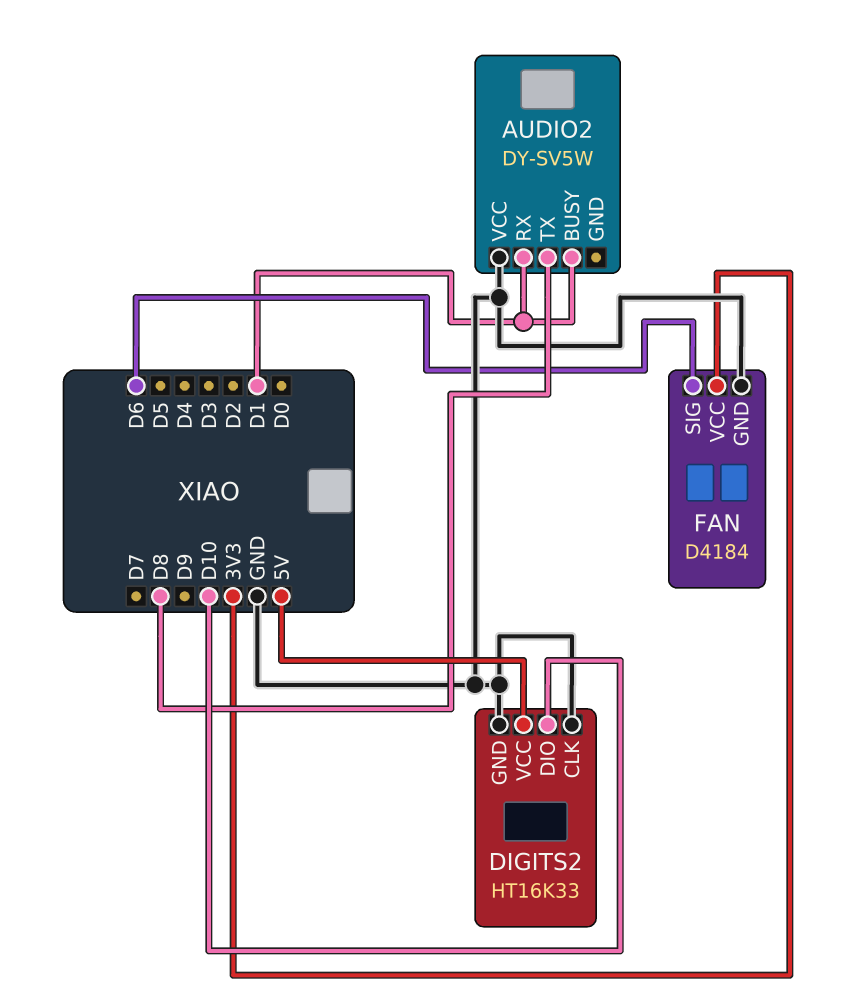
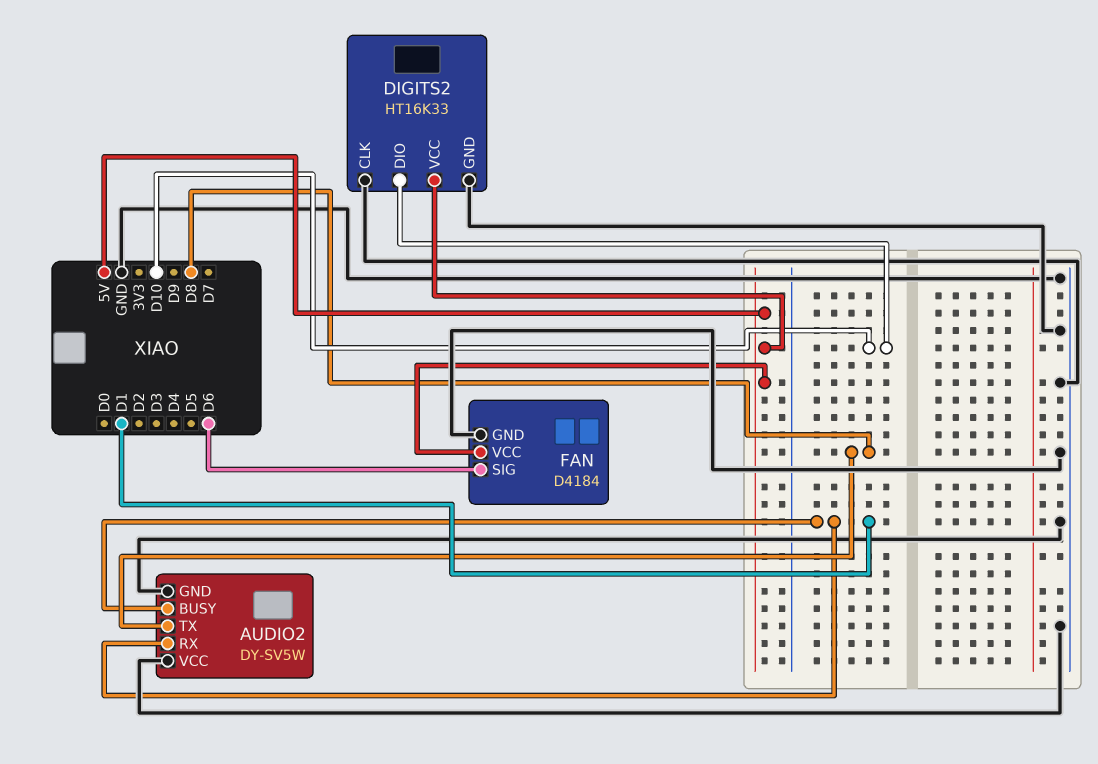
AUDIO2 pin GND: none -> GND
FAN pin VCC: 3V3 -> 5V

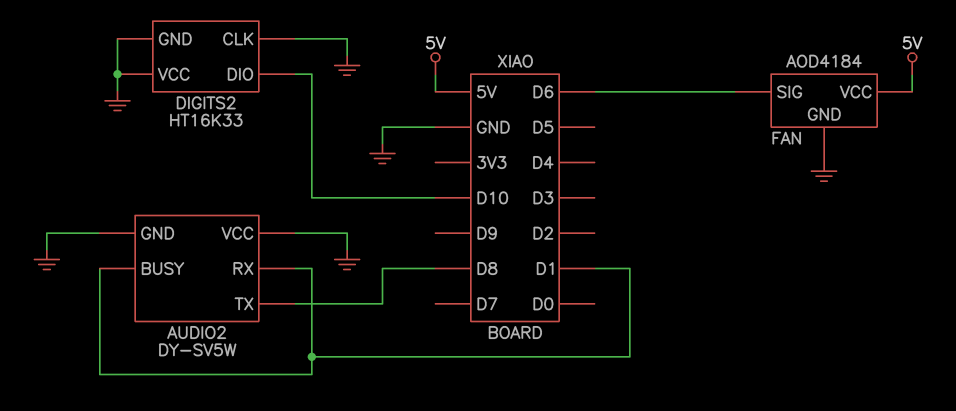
DIGITS2 pin VCC: 5V -> GND
FAN: D4184 -> AOD4184

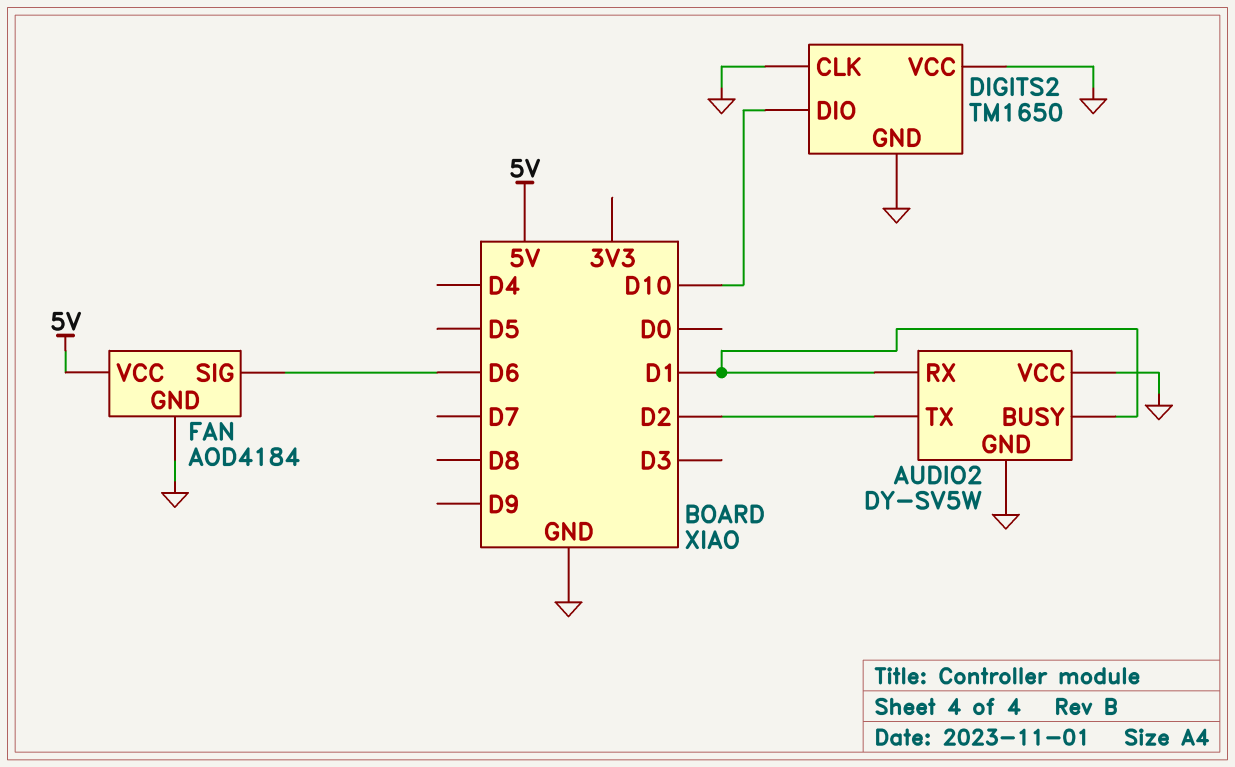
AUDIO2 pin TX: D8 -> D2
DIGITS2: HT16K33 -> TM1650

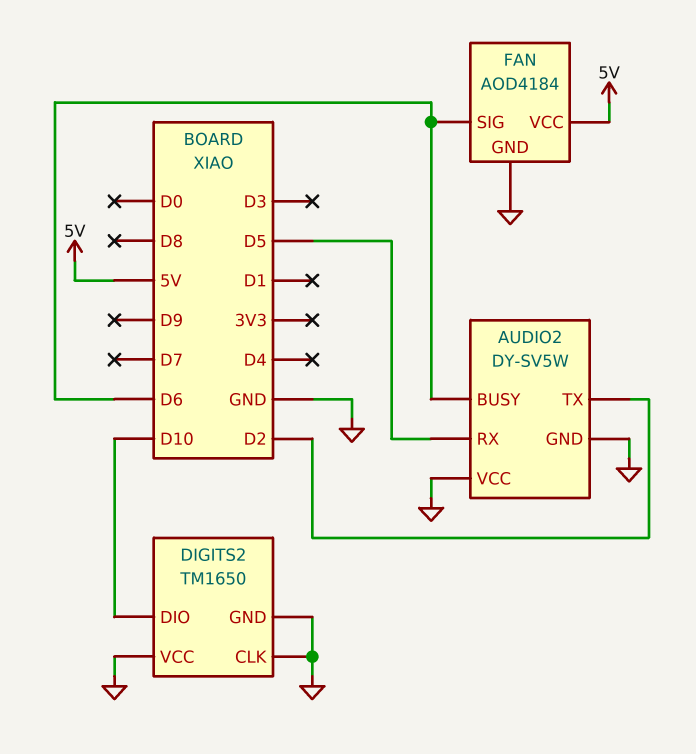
AUDIO2 pin BUSY: D1 -> D6
AUDIO2 pin RX: D1 -> D5

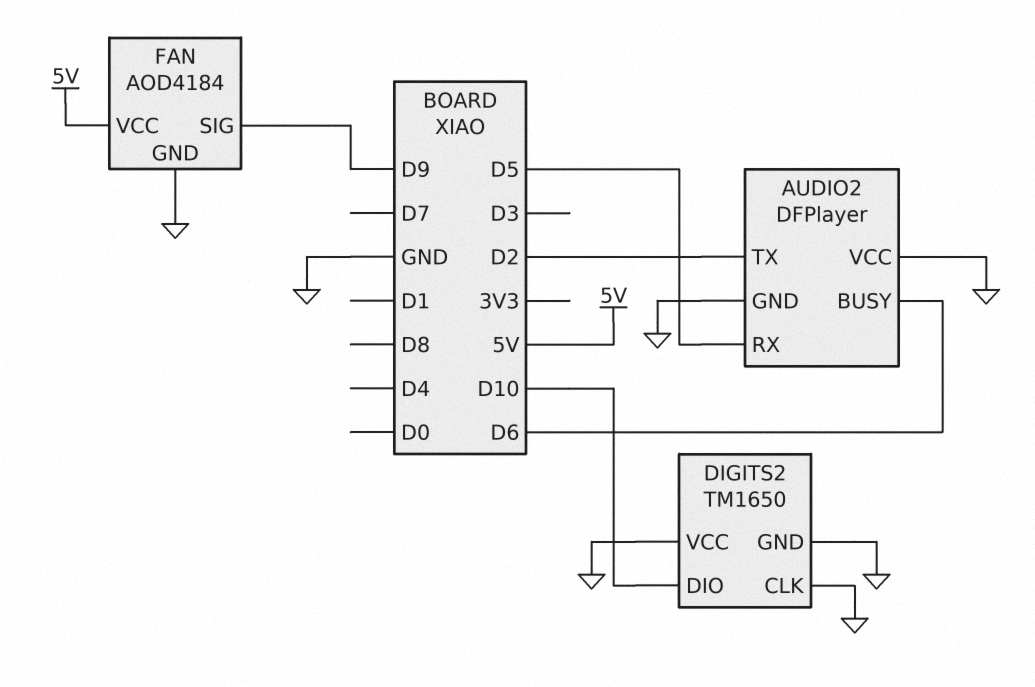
AUDIO2: DY-SV5W -> DFPlayer
FAN pin SIG: D6 -> D9

